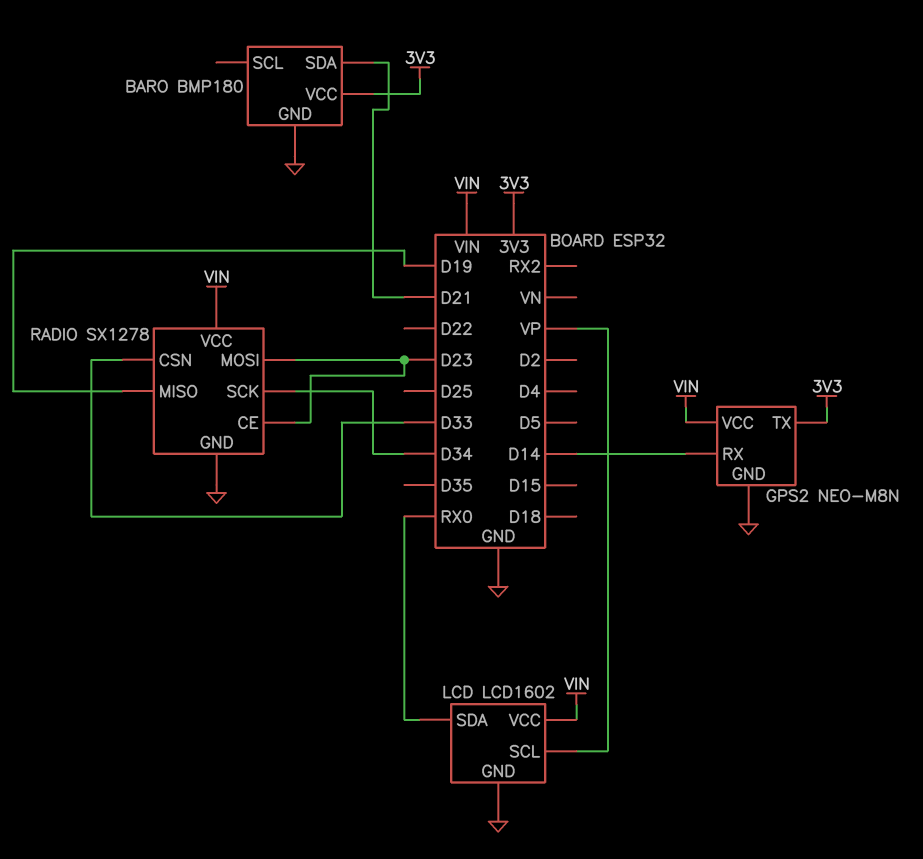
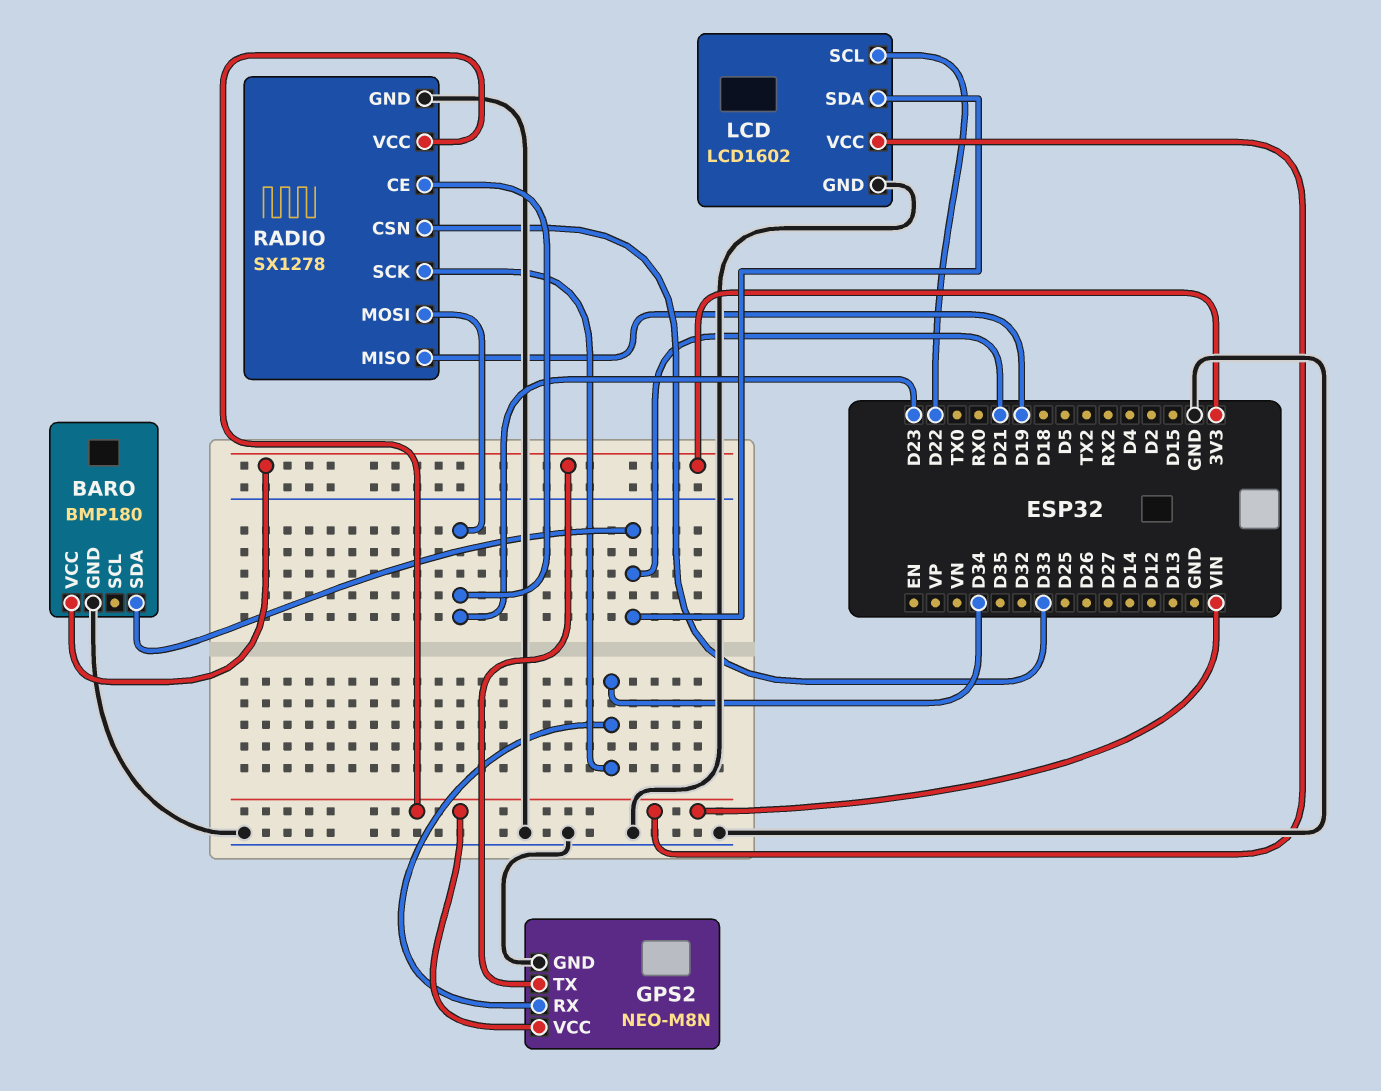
GPS2 pin RX: D14 -> D34
LCD pin SCL: VP -> D22
LCD pin SDA: RX0 -> D21

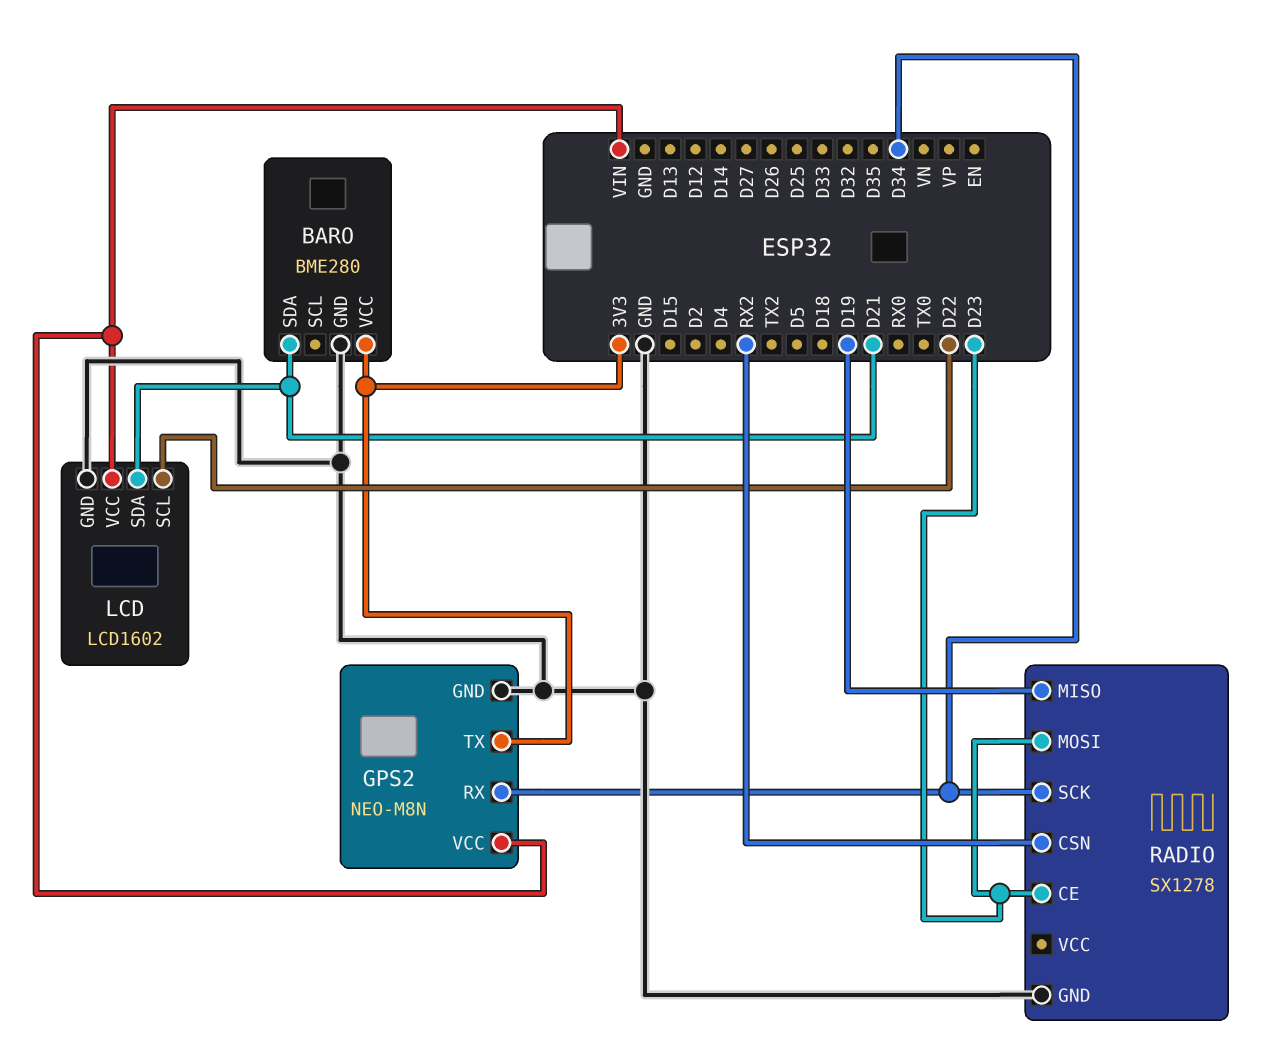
BARO: BMP180 -> BME280
RADIO pin CSN: D33 -> RX2
RADIO pin VCC: VIN -> none

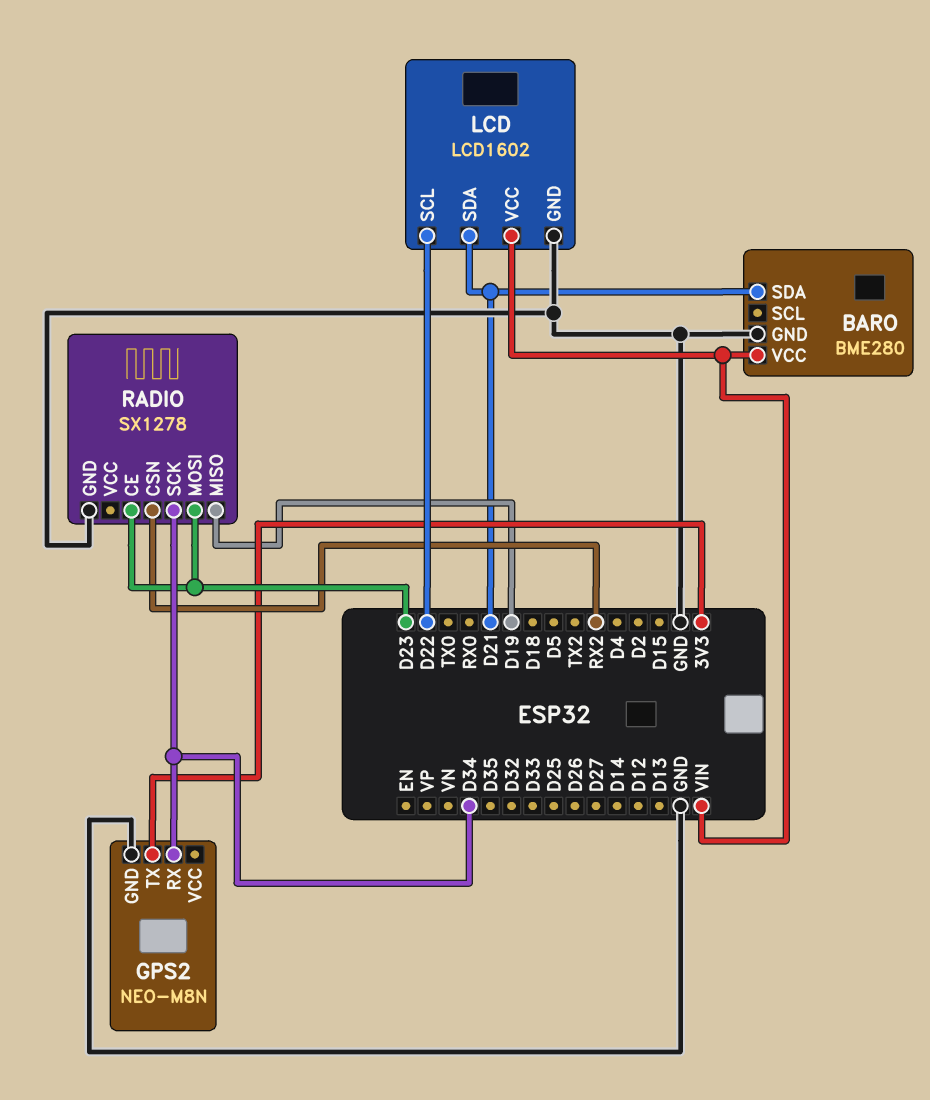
BARO pin VCC: 3V3 -> VIN
GPS2 pin VCC: VIN -> none

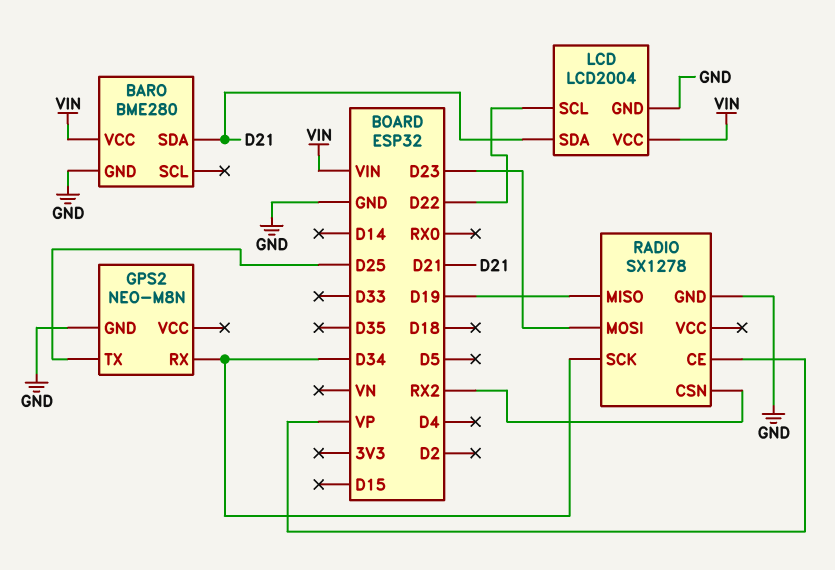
GPS2 pin TX: 3V3 -> D25
LCD: LCD1602 -> LCD2004
RADIO pin CE: D23 -> VP

